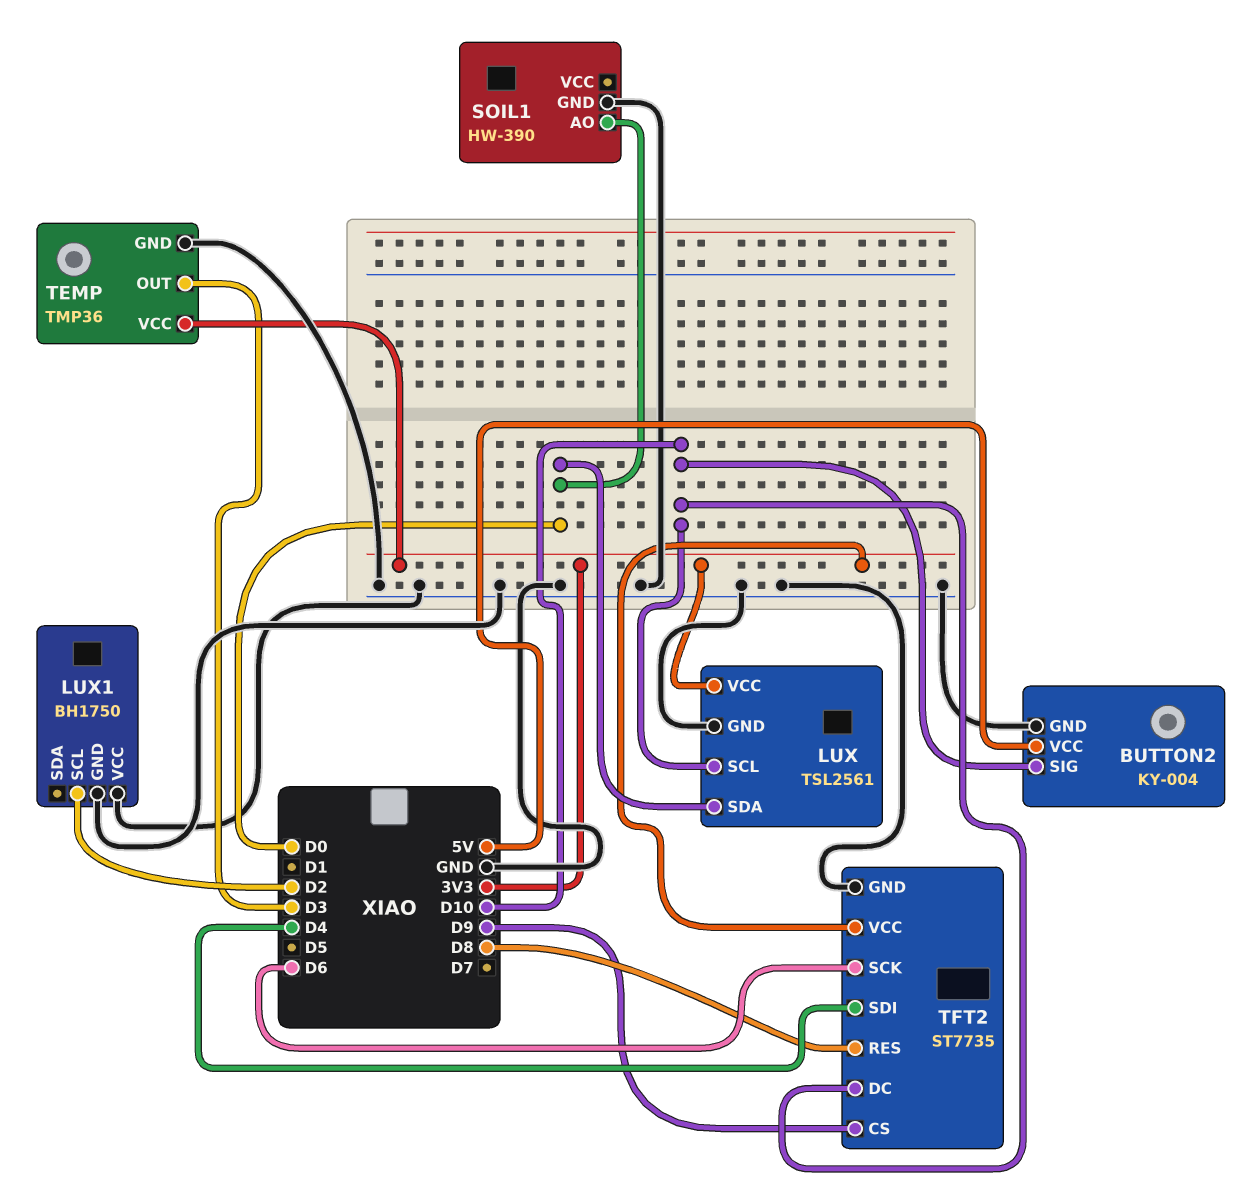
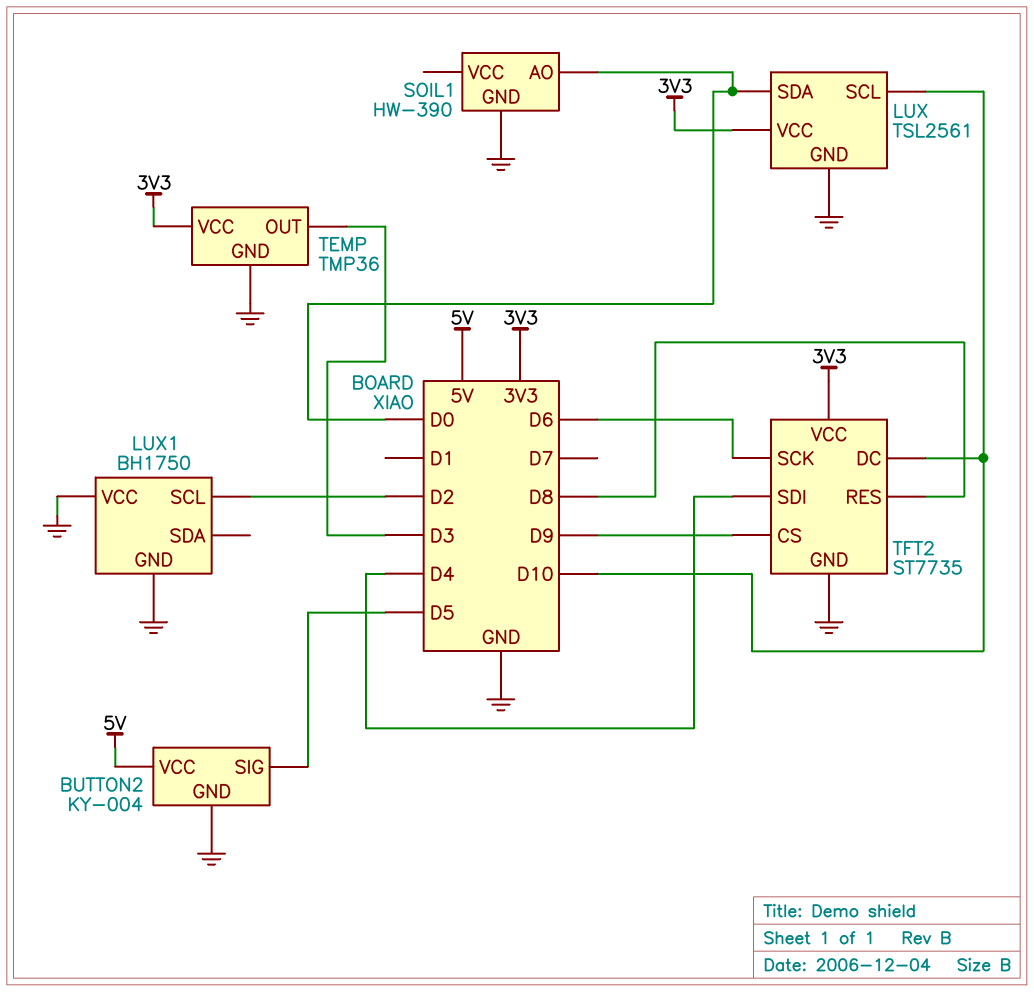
BUTTON2 pin SIG: D10 -> D5

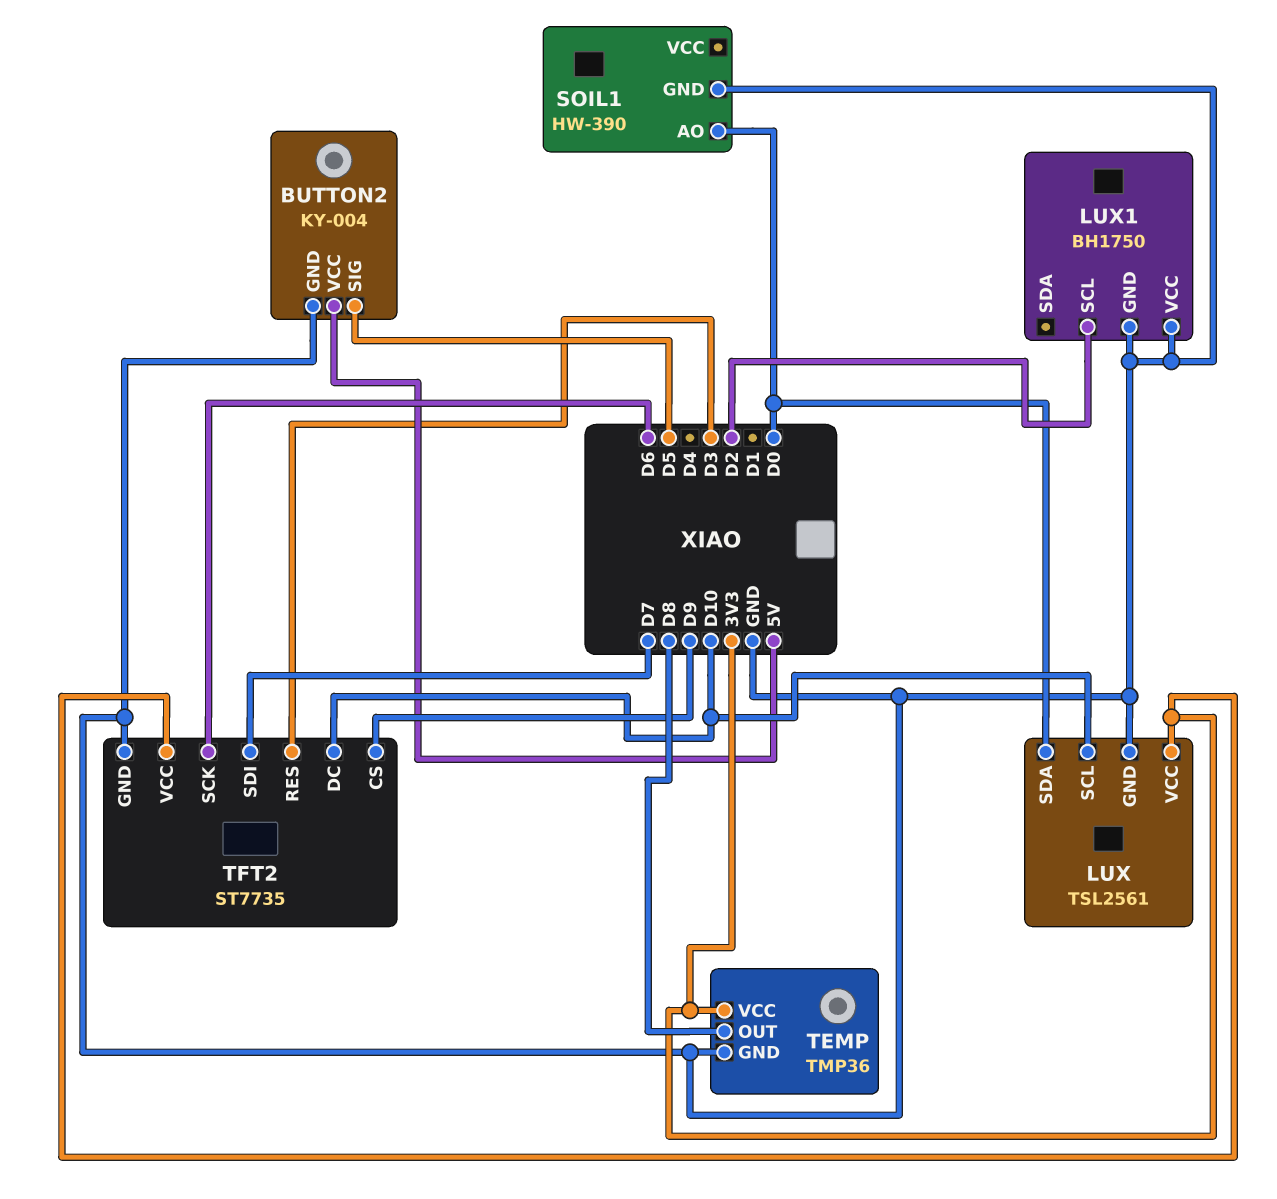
TEMP pin OUT: D3 -> D8
TFT2 pin RES: D8 -> D3
TFT2 pin SDI: D4 -> D7

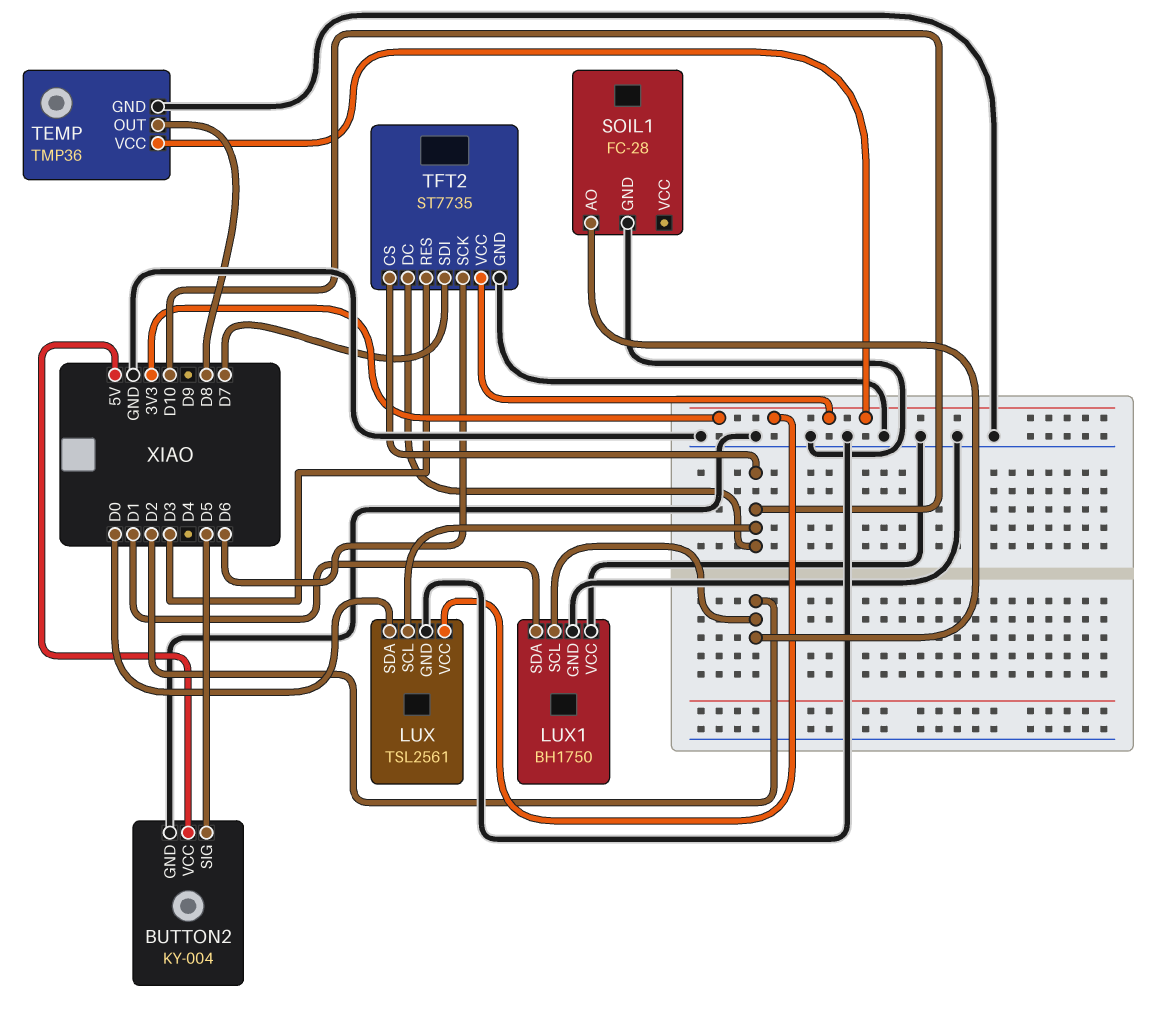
LUX1 pin SDA: none -> D1
SOIL1: HW-390 -> FC-28
SOIL1 pin AO: D0 -> D2
TFT2 pin CS: D9 -> D10

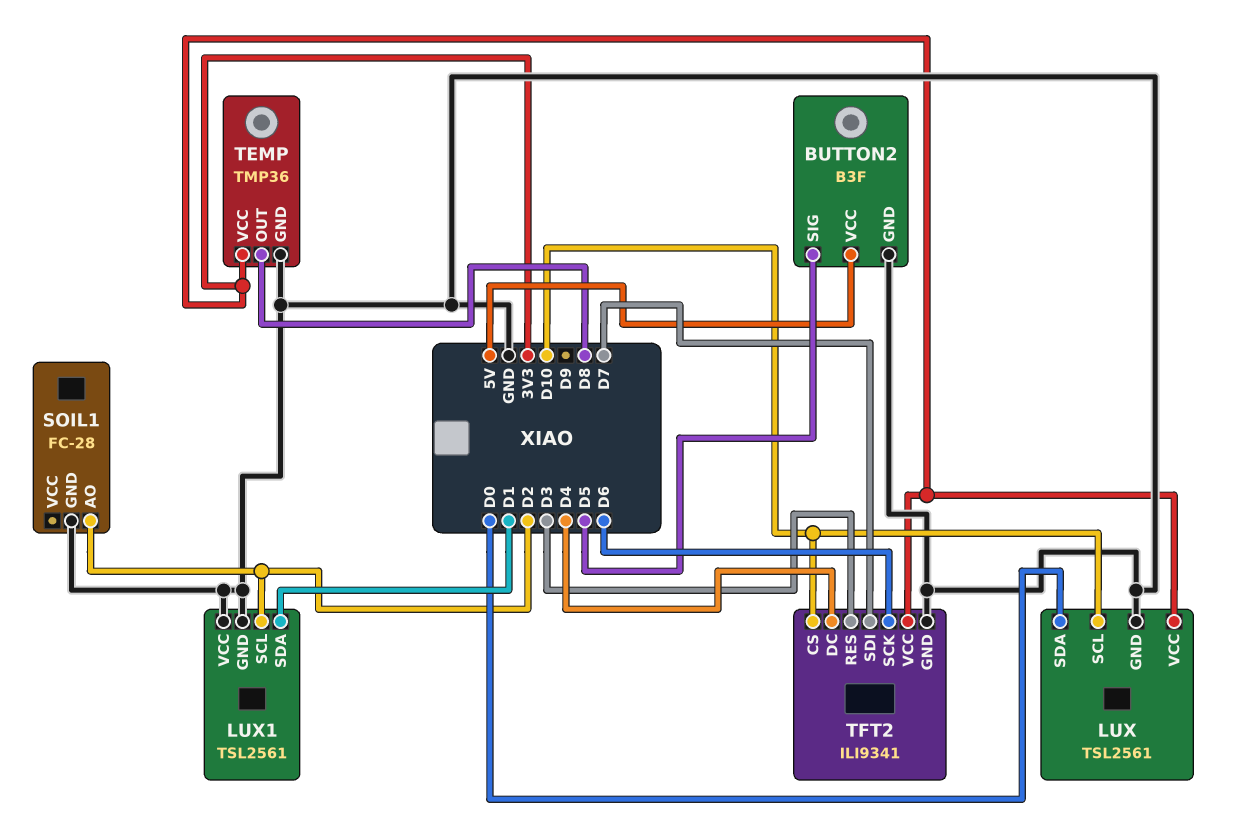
BUTTON2: KY-004 -> B3F
LUX1: BH1750 -> TSL2561
TFT2: ST7735 -> ILI9341
TFT2 pin DC: D10 -> D4

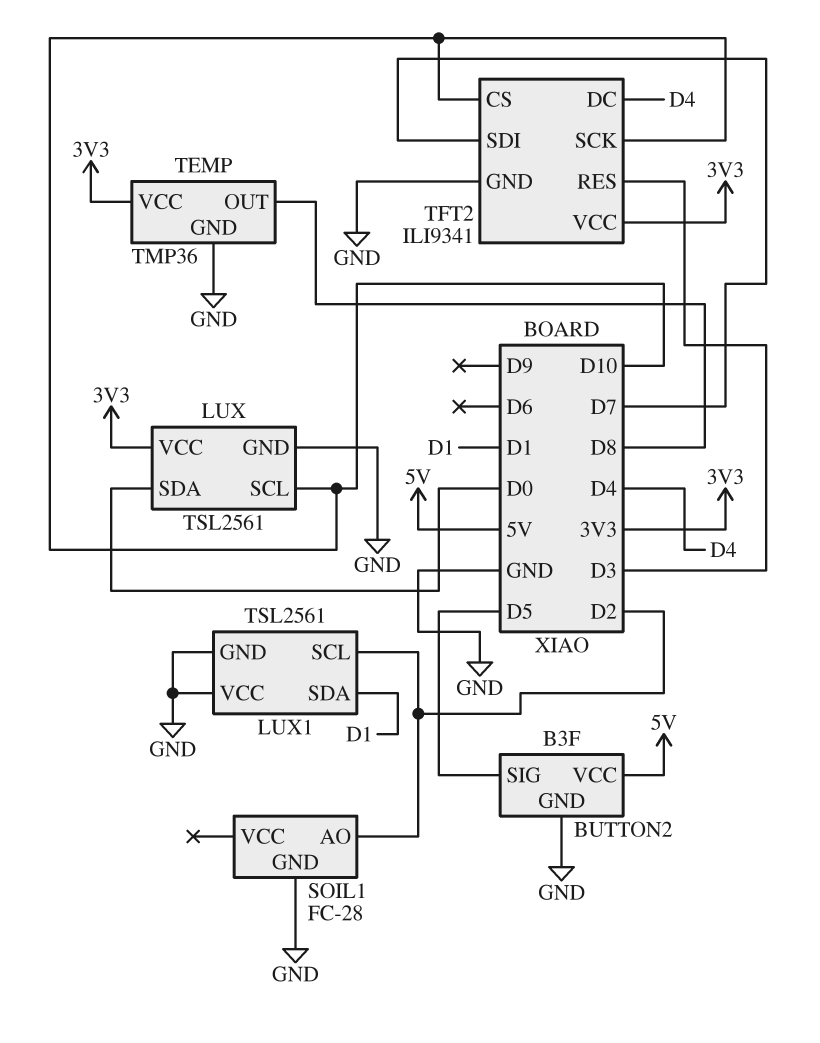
TFT2 pin SCK: D6 -> D10

